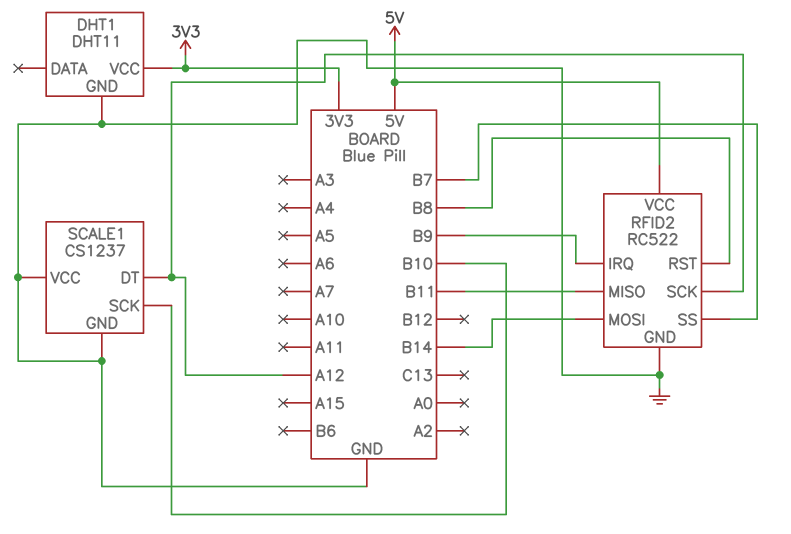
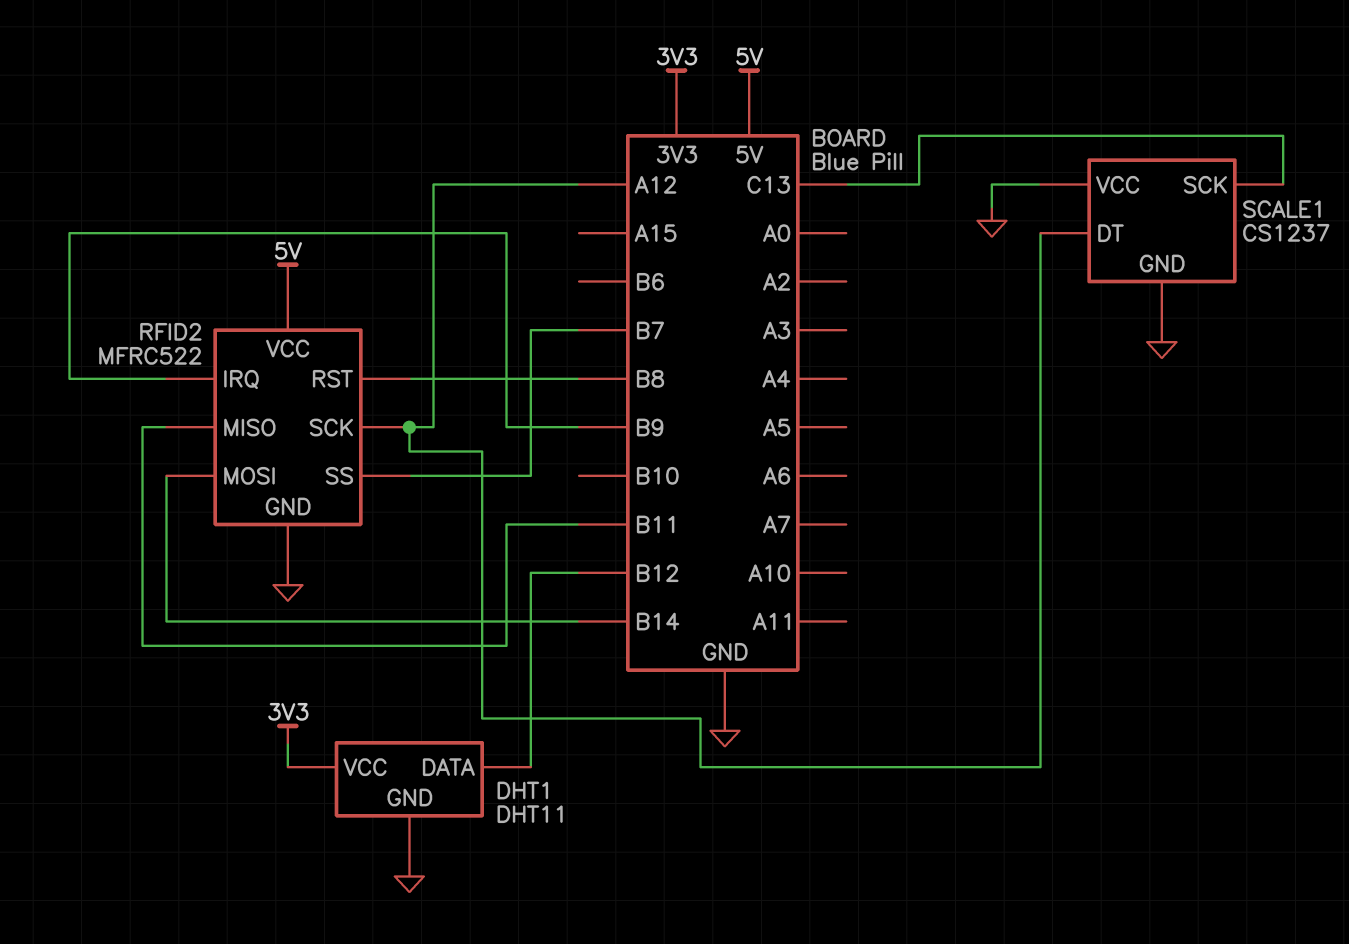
DHT1 pin DATA: none -> B12
RFID2: RC522 -> MFRC522
SCALE1 pin SCK: B10 -> C13

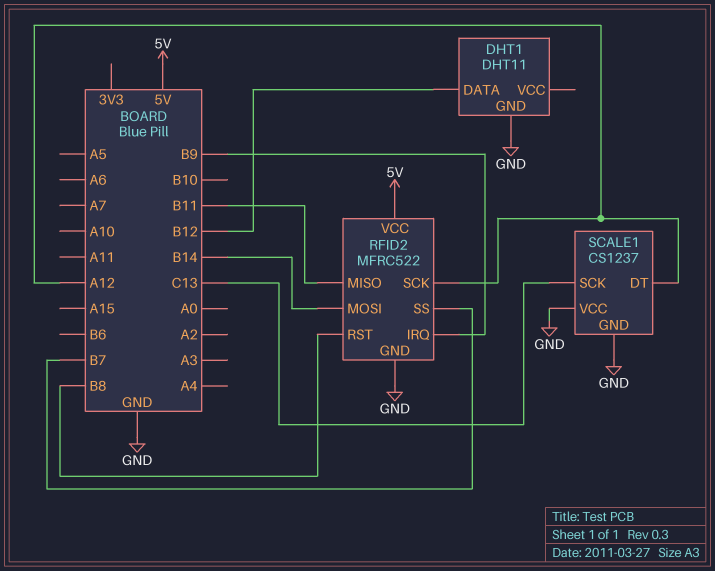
DHT1 pin VCC: 3V3 -> none

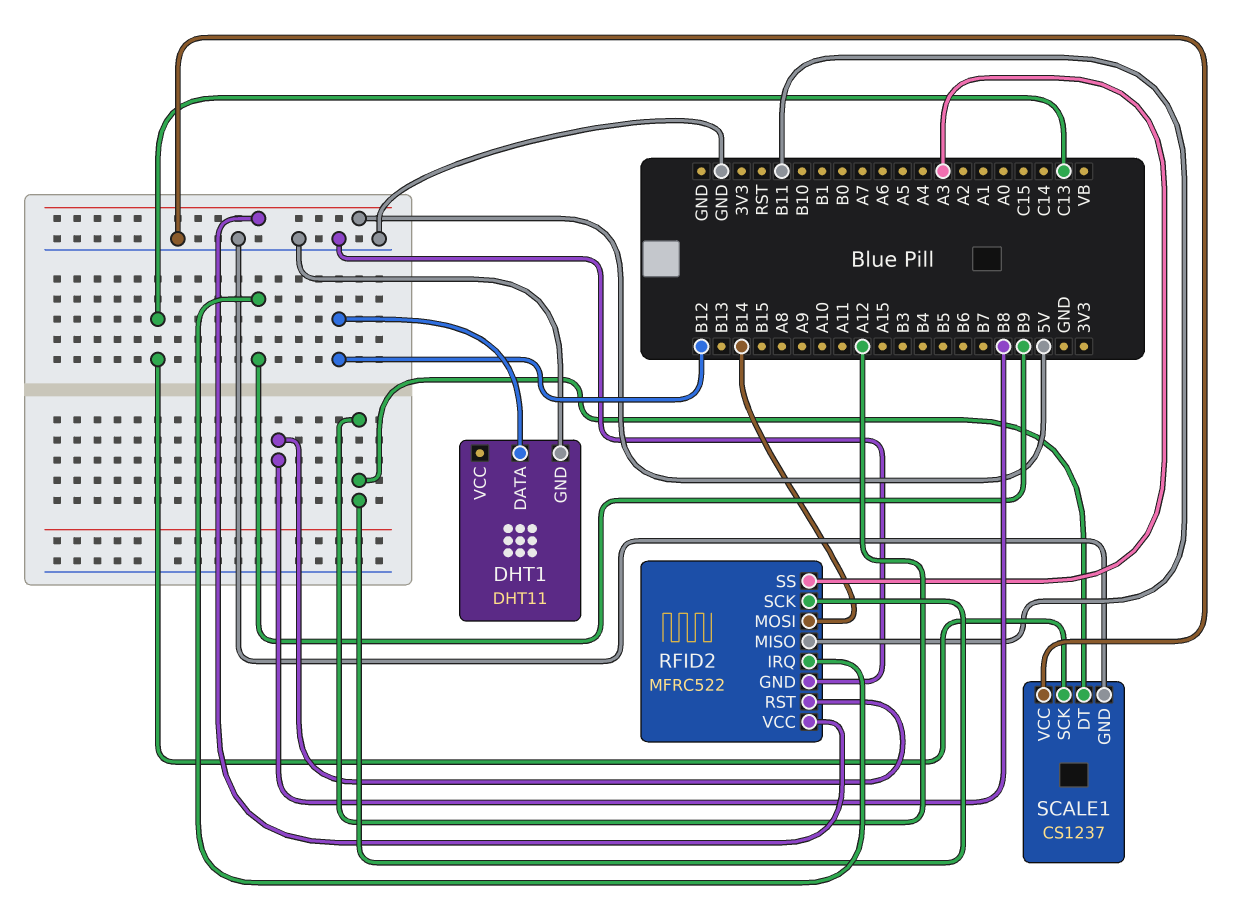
RFID2 pin SS: B7 -> A3

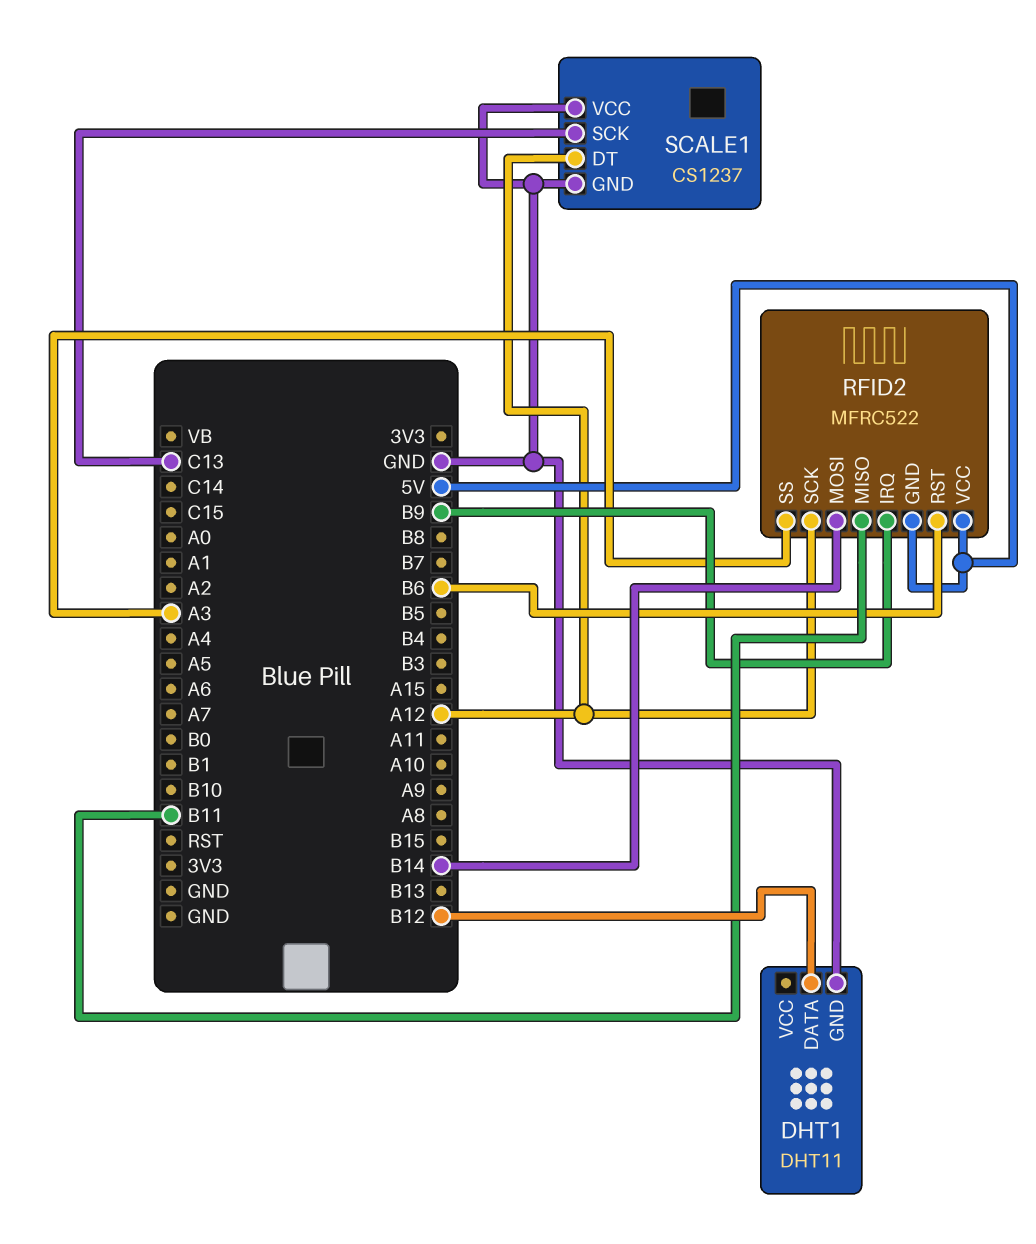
RFID2 pin GND: GND -> 5V
RFID2 pin RST: B8 -> B6

